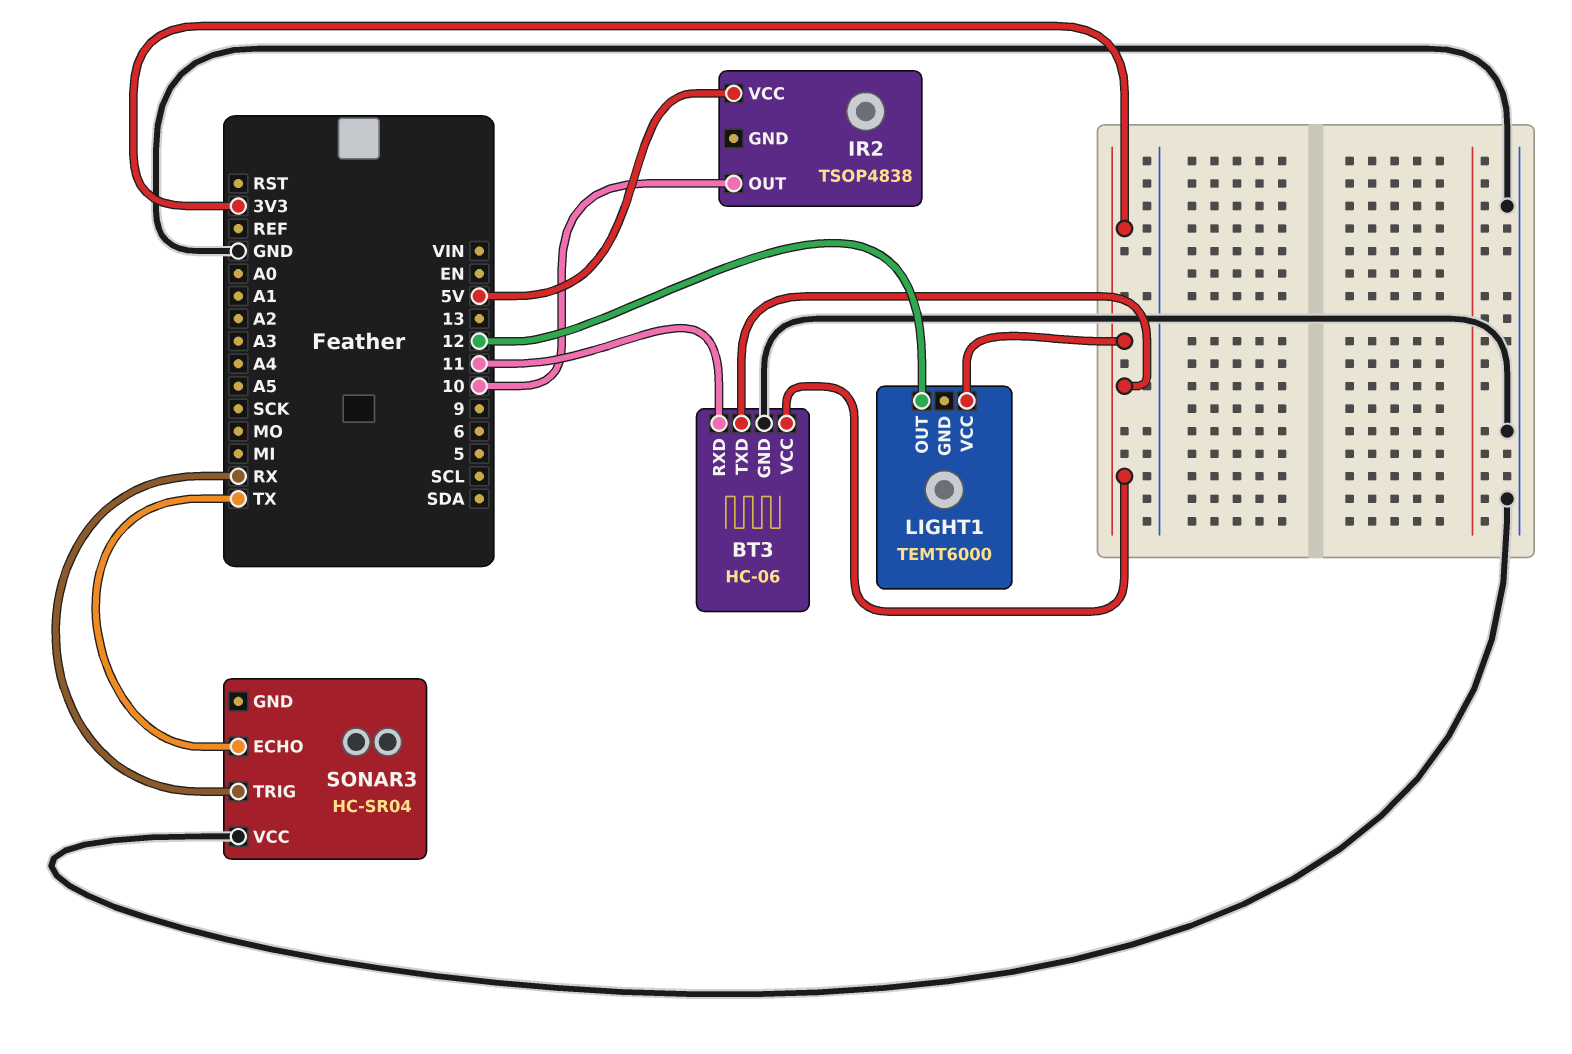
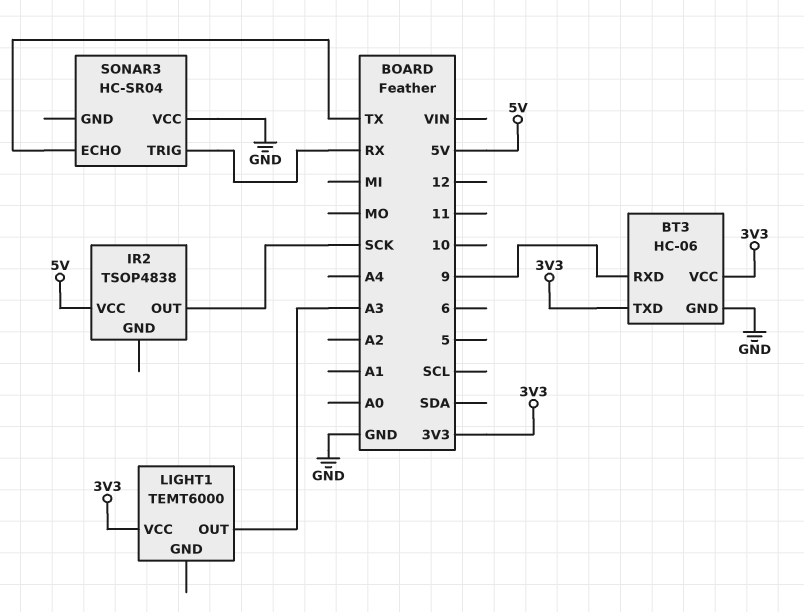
BT3 pin RXD: 11 -> 9
IR2 pin OUT: 10 -> SCK
LIGHT1 pin OUT: 12 -> A3

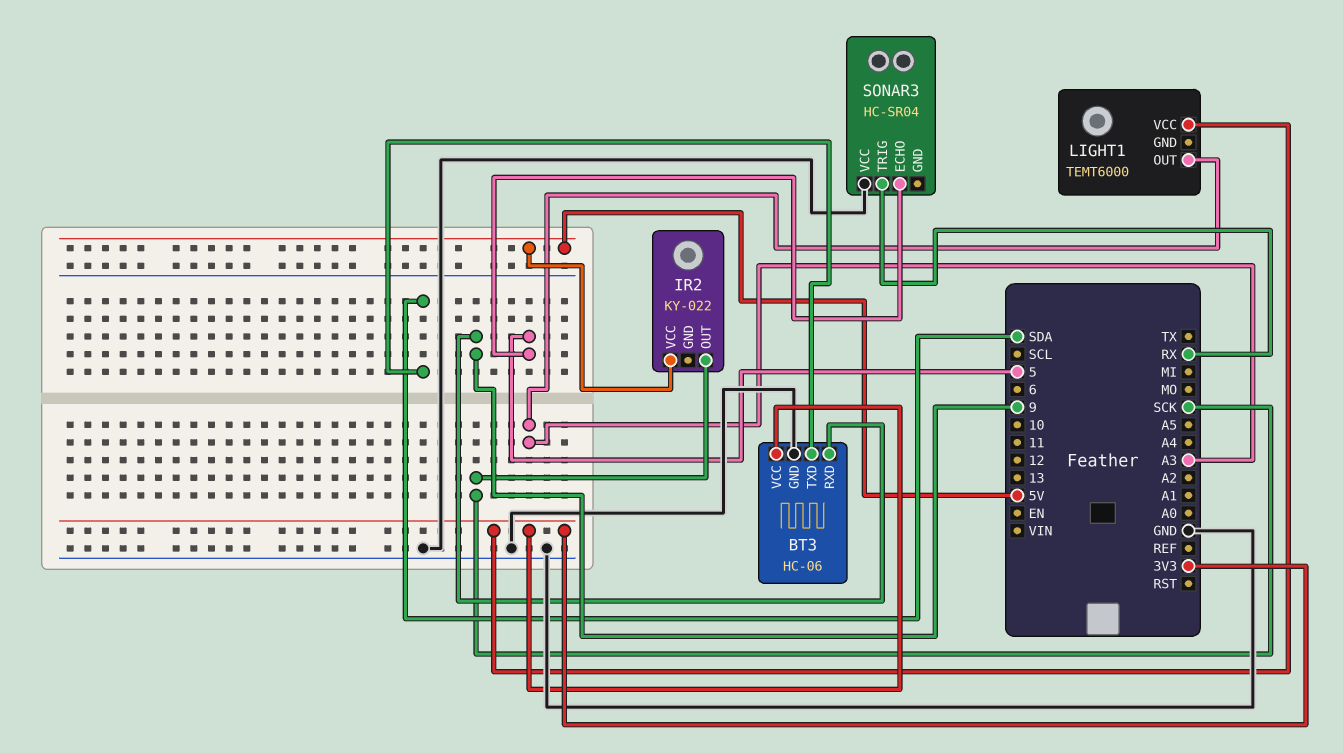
BT3 pin TXD: 3V3 -> SDA
IR2: TSOP4838 -> KY-022
SONAR3 pin ECHO: TX -> 5

